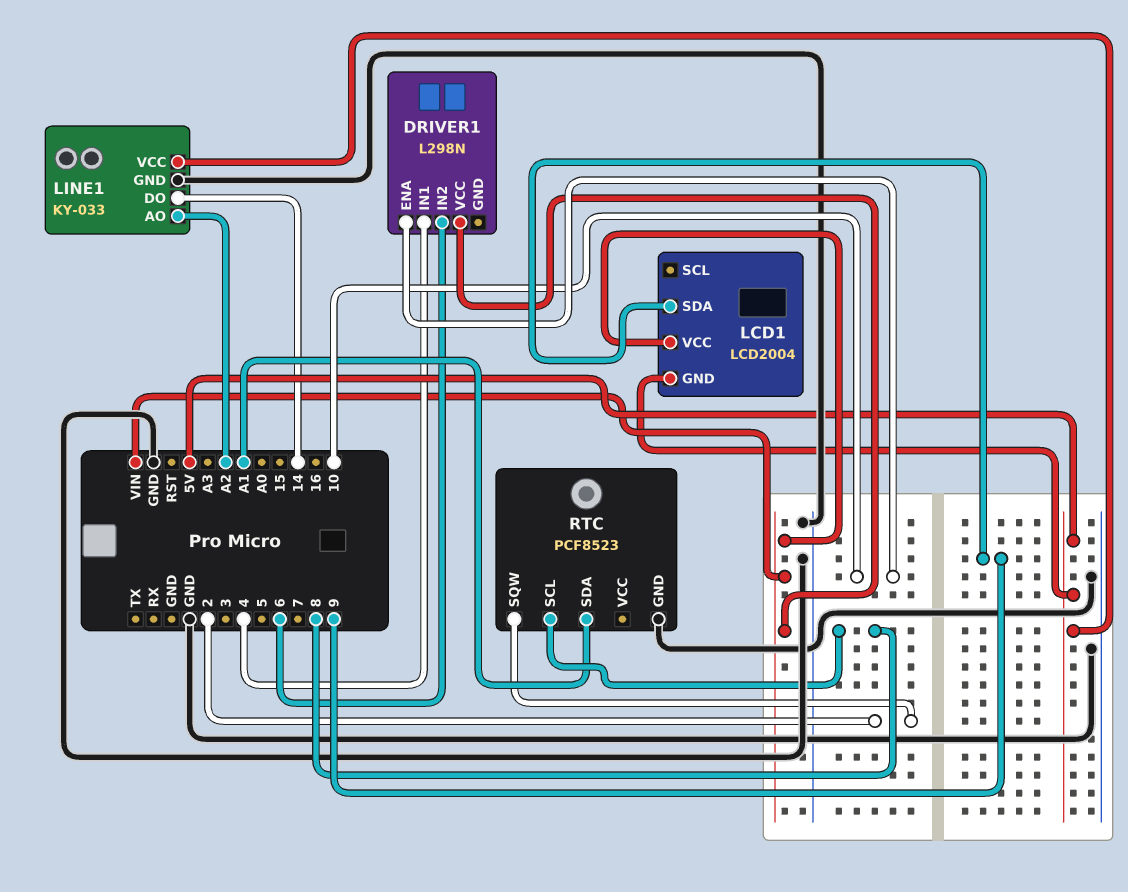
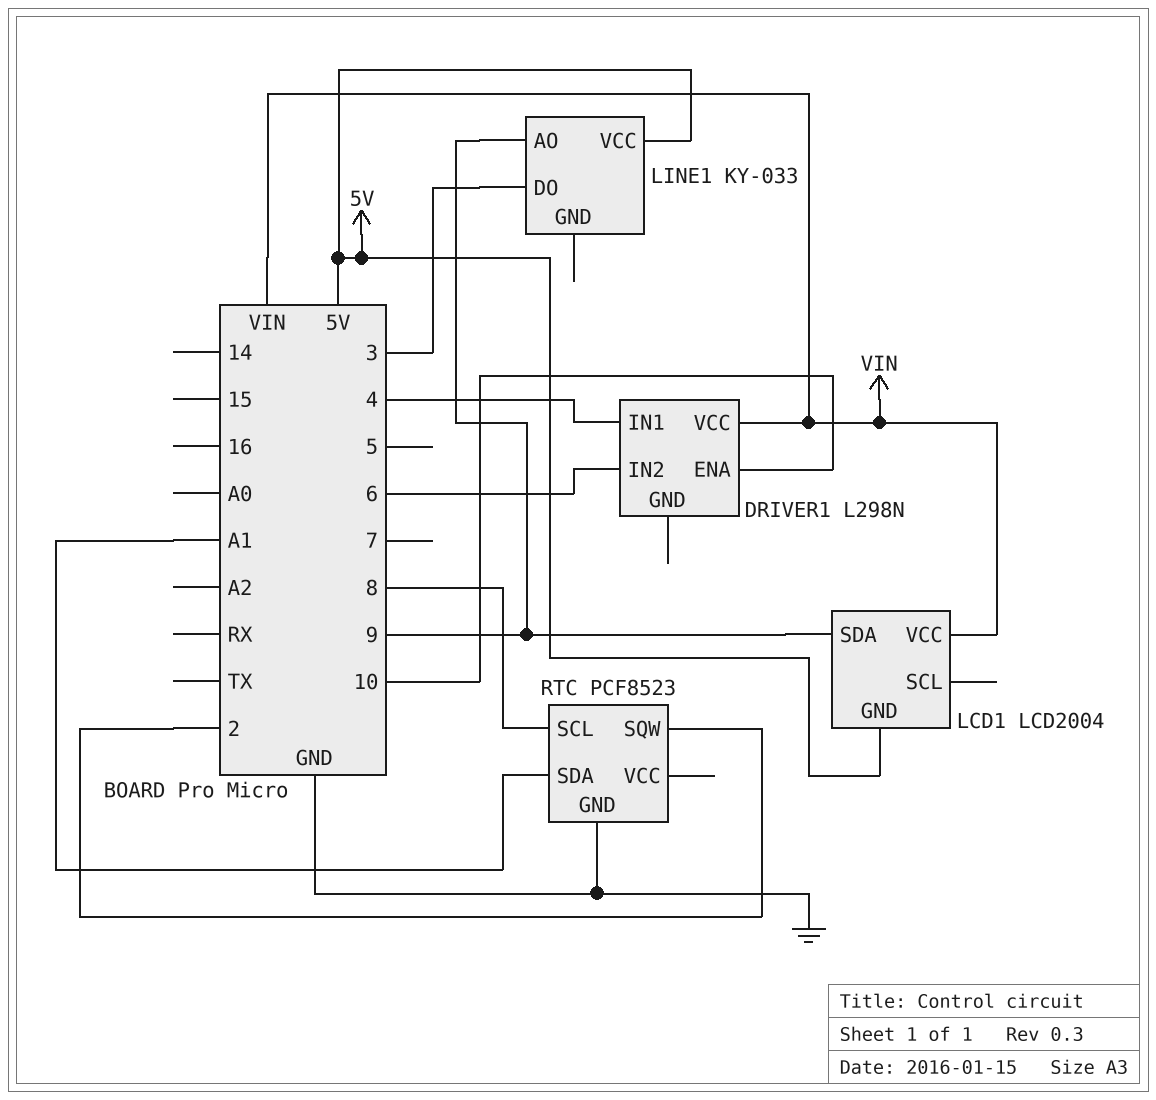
LINE1 pin AO: A2 -> 9
LINE1 pin DO: 14 -> 3
LINE1 pin GND: GND -> none

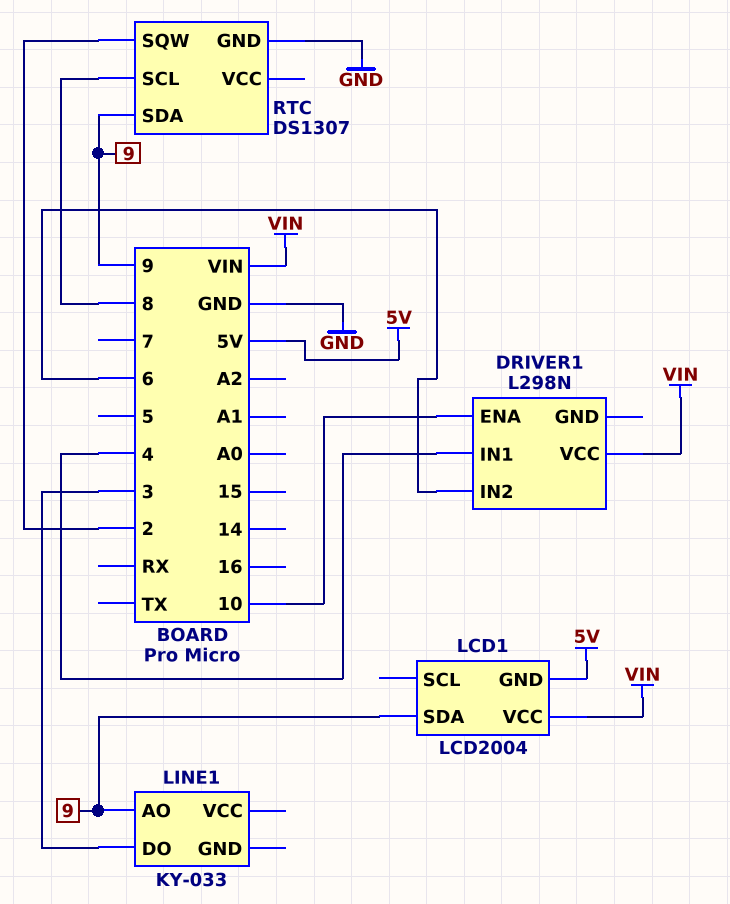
LINE1 pin VCC: 5V -> none
RTC: PCF8523 -> DS1307
RTC pin SDA: A1 -> 9

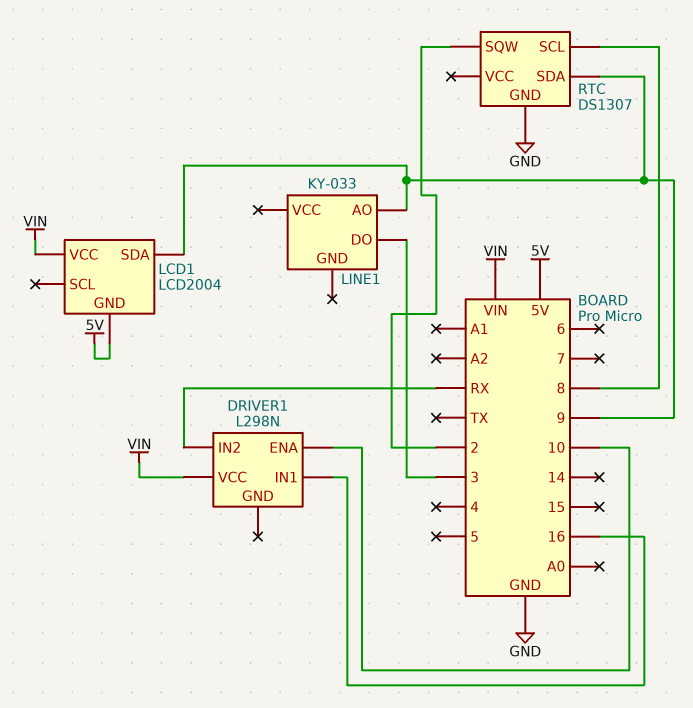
DRIVER1 pin IN1: 4 -> 16
DRIVER1 pin IN2: 6 -> RX

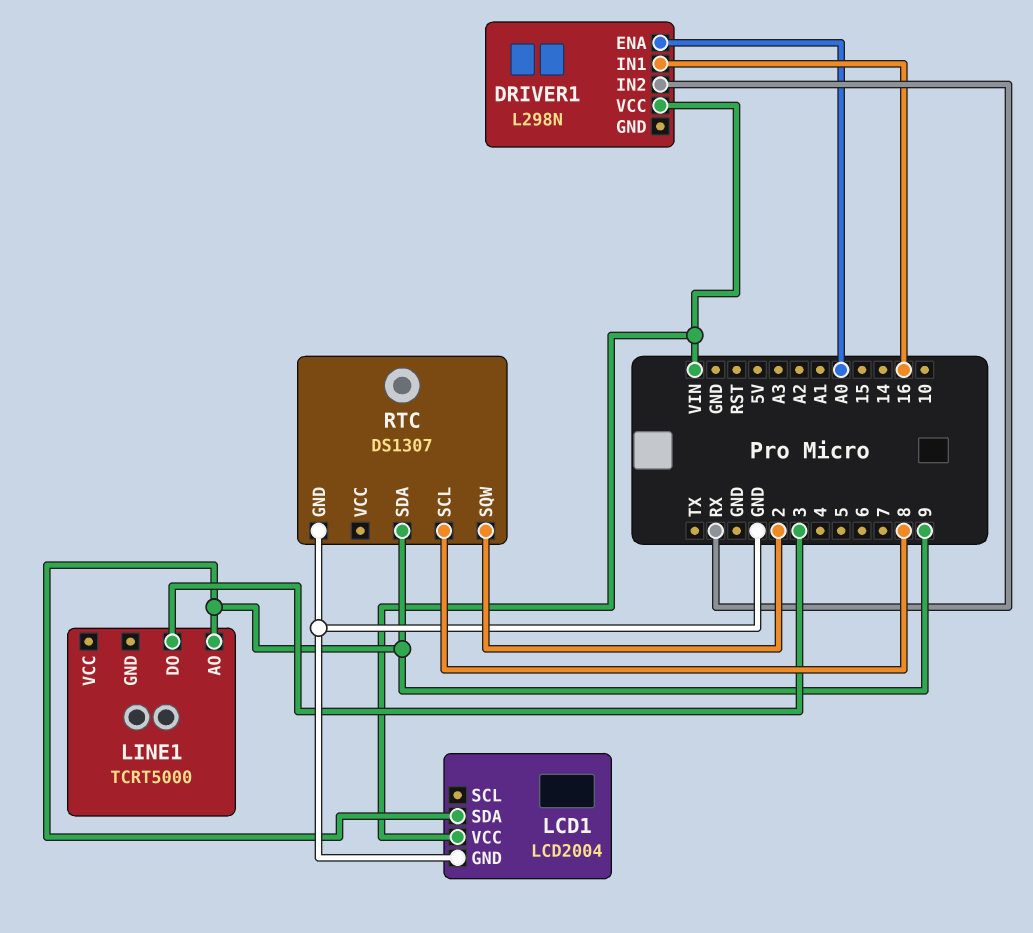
DRIVER1 pin ENA: 10 -> A0
LCD1 pin GND: 5V -> GND
LINE1: KY-033 -> TCRT5000

